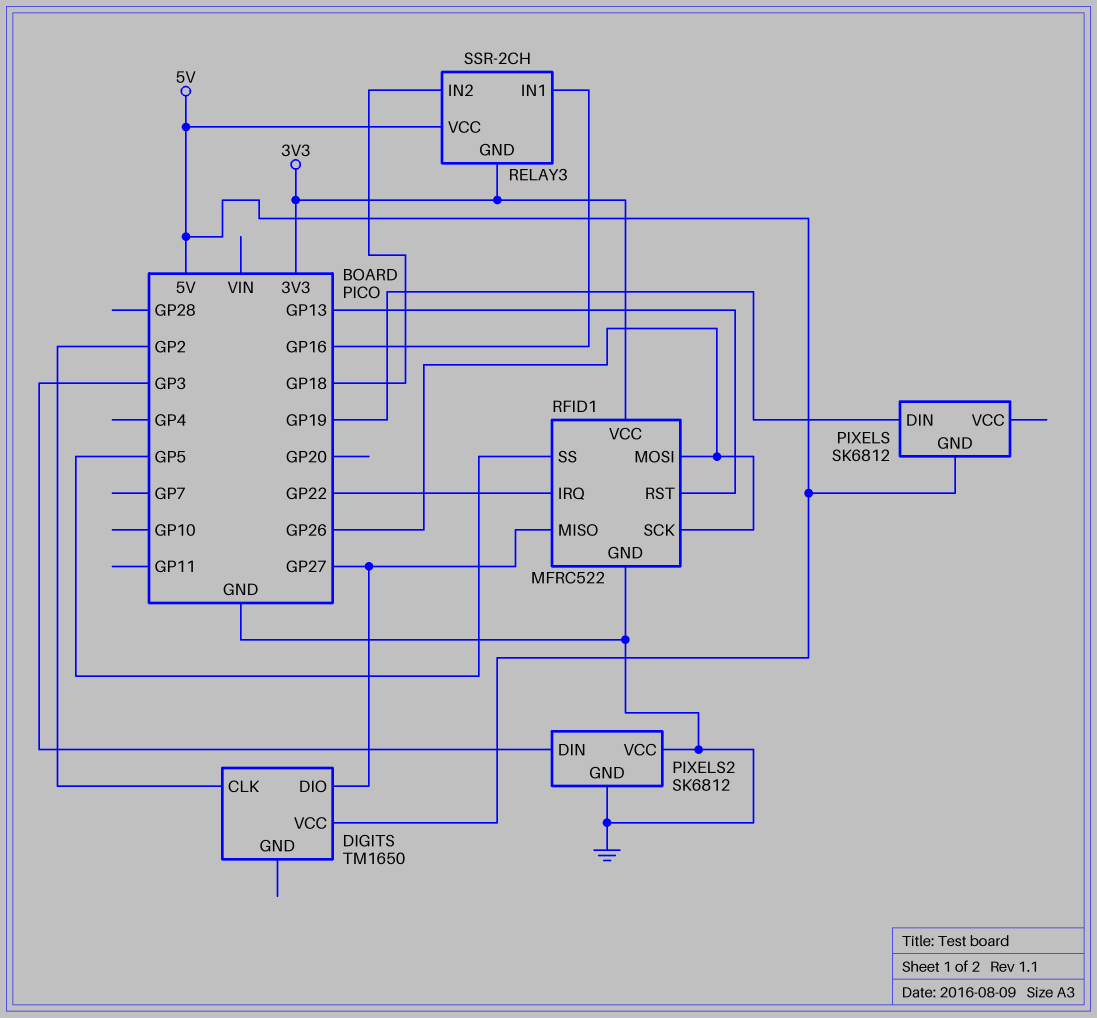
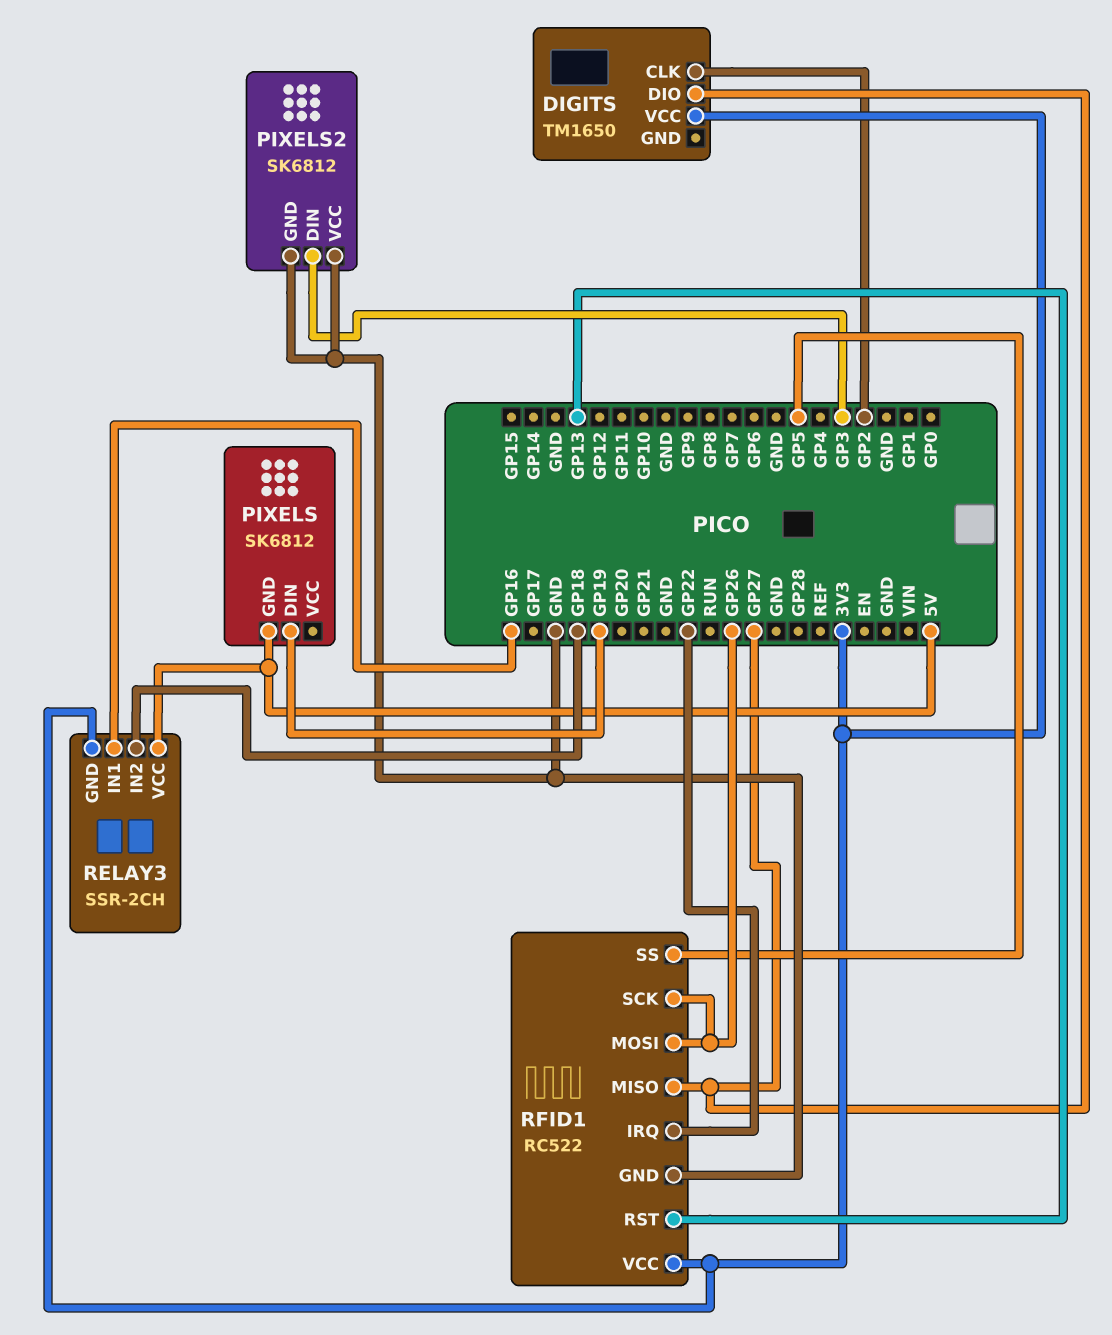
DIGITS pin VCC: 5V -> 3V3
RFID1: MFRC522 -> RC522

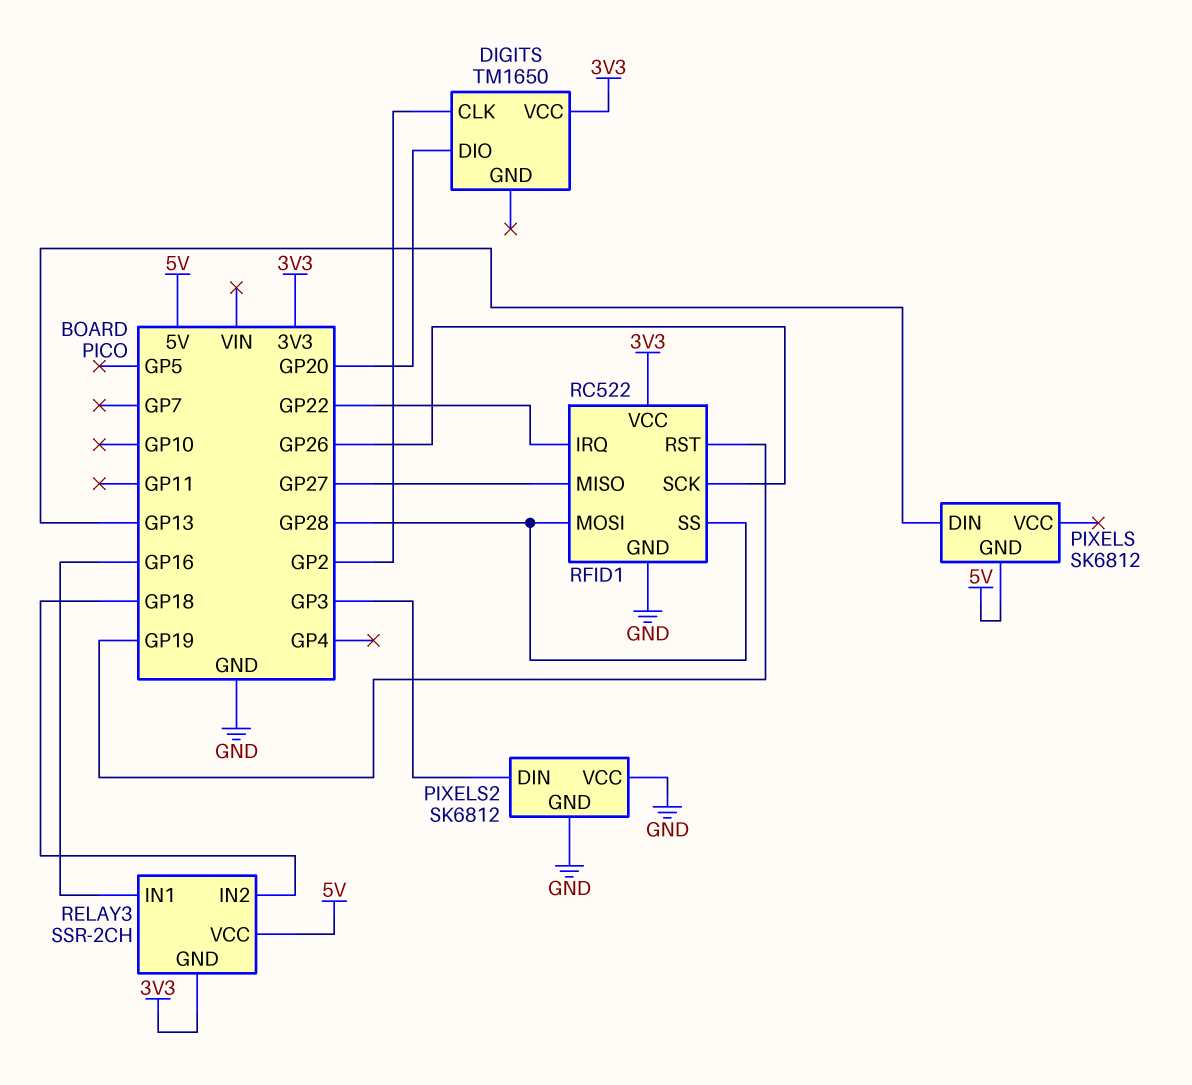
DIGITS pin DIO: GP27 -> GP20
PIXELS pin DIN: GP19 -> GP13
RFID1 pin MOSI: GP26 -> GP28
RFID1 pin RST: GP13 -> GP19
RFID1 pin SS: GP5 -> GP28

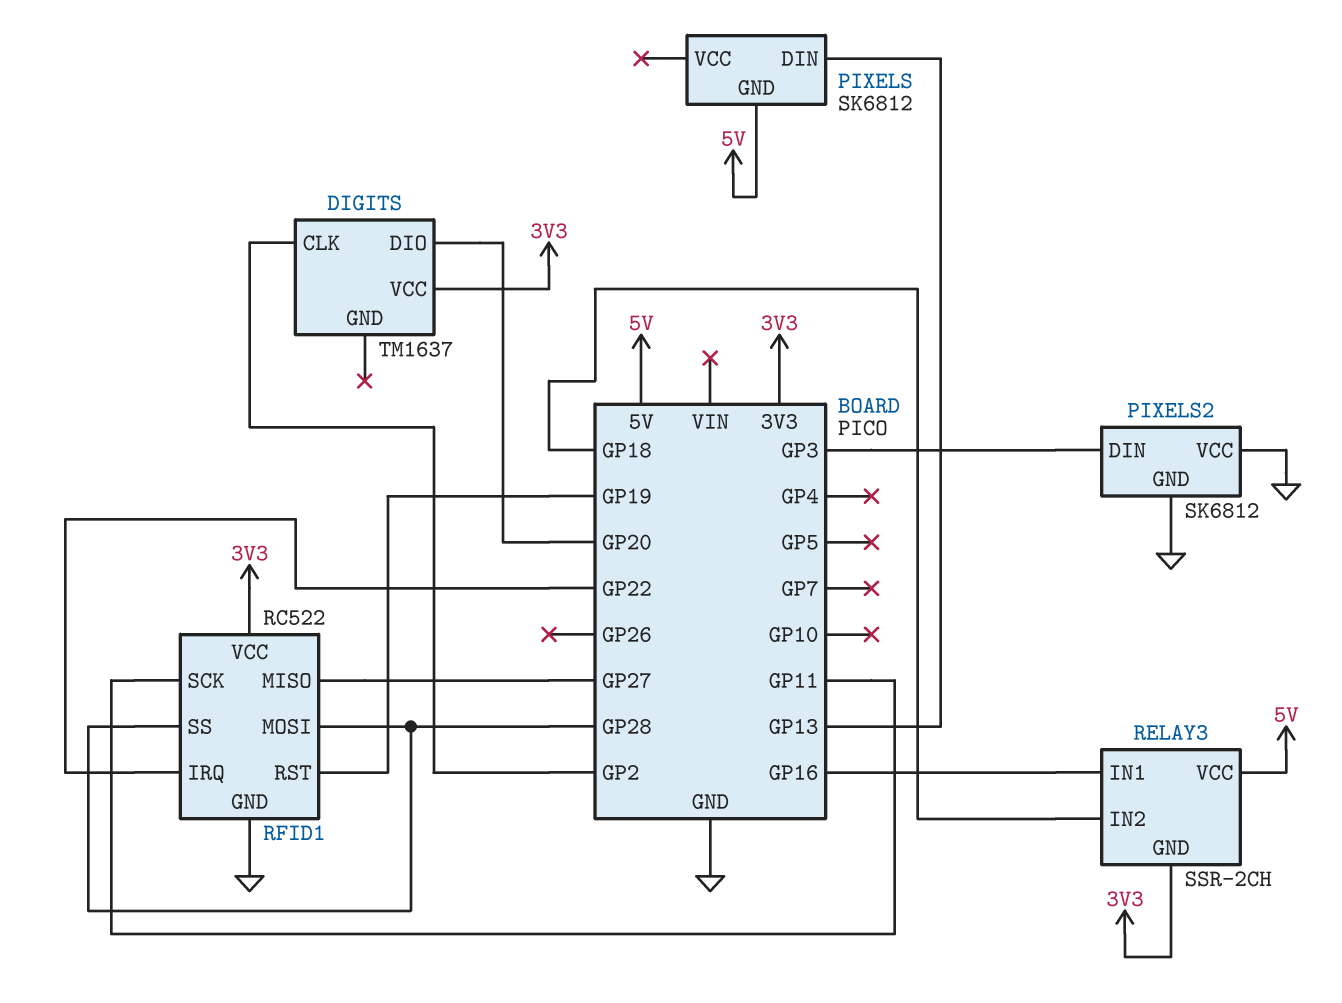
DIGITS: TM1650 -> TM1637
RFID1 pin SCK: GP26 -> GP11

